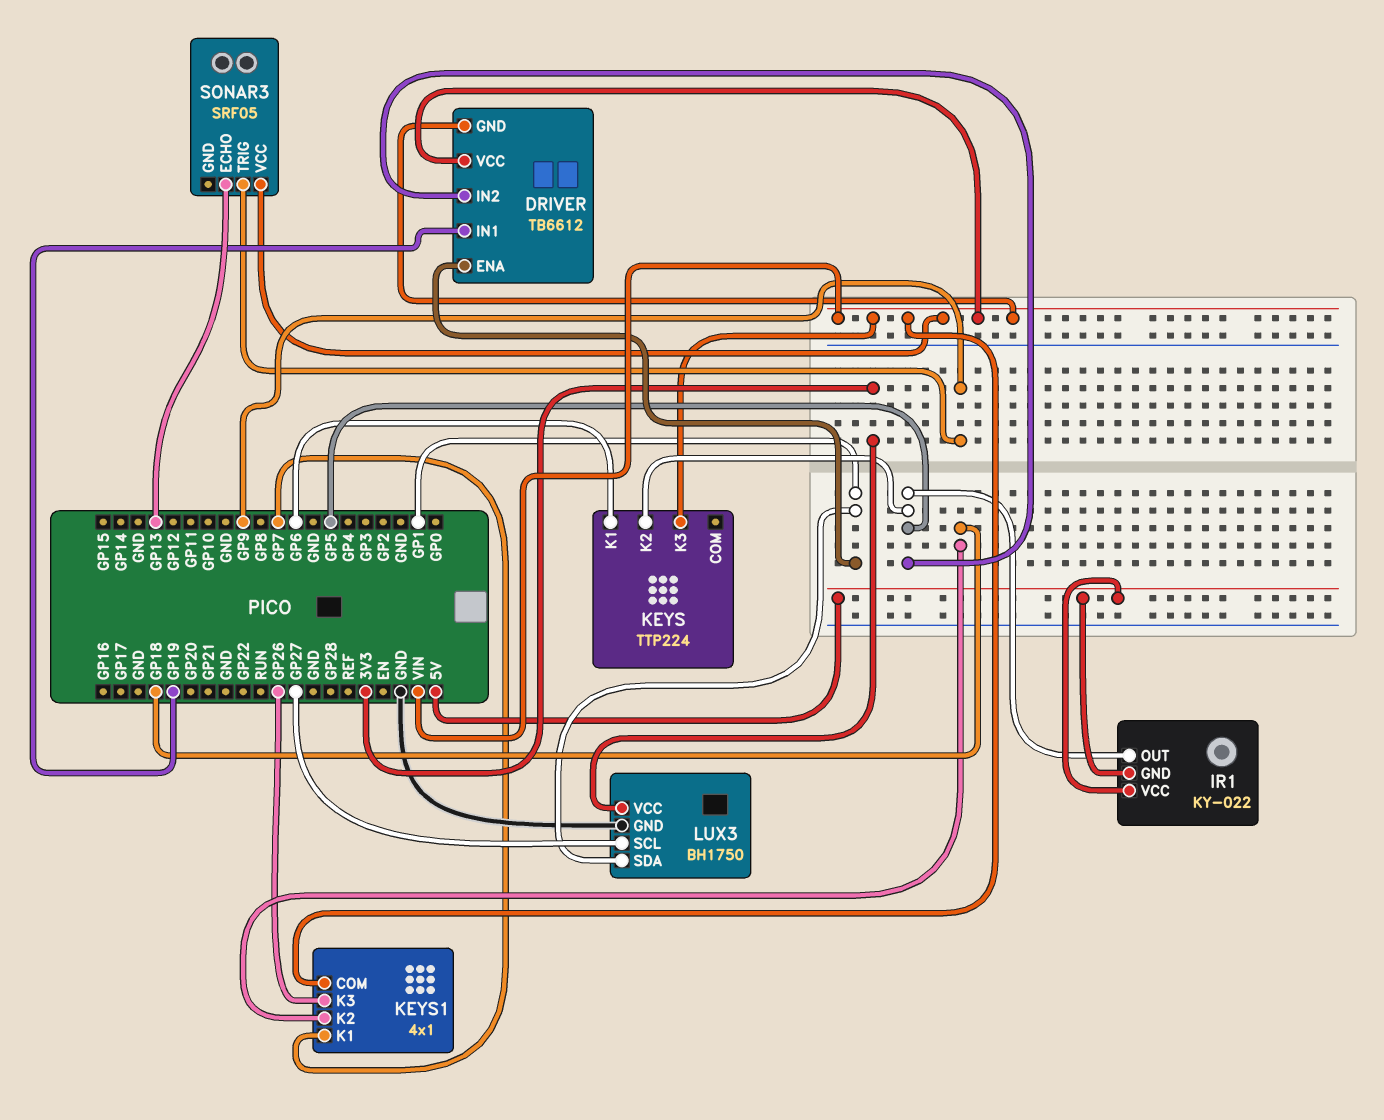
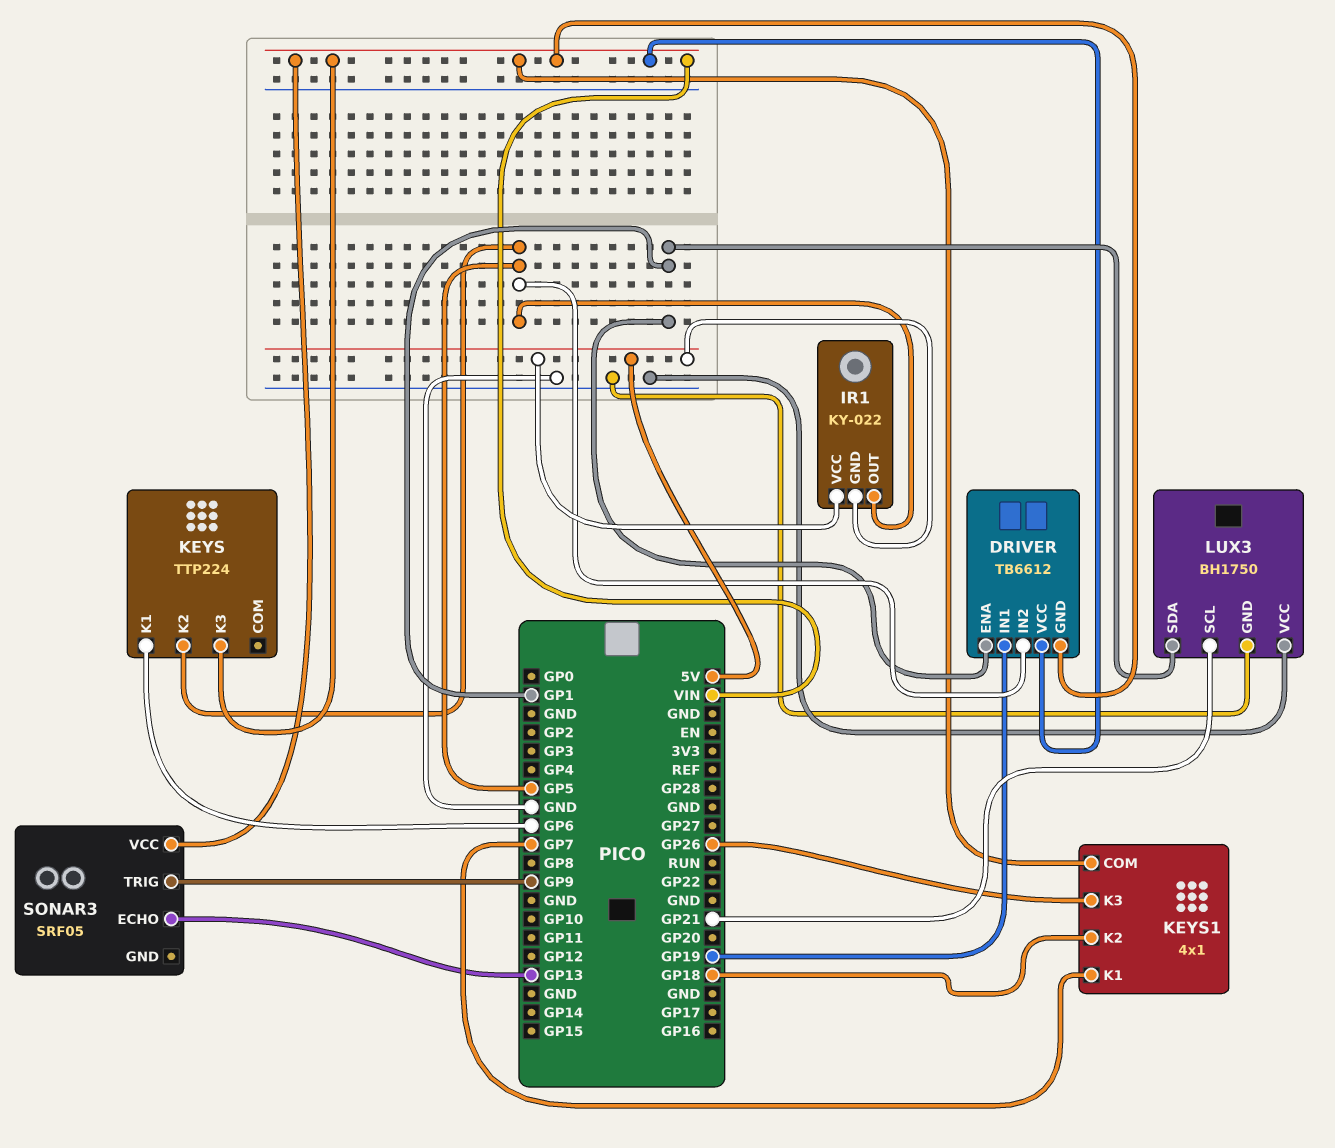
LUX3 pin SCL: GP27 -> GP21
LUX3 pin VCC: 3V3 -> GND

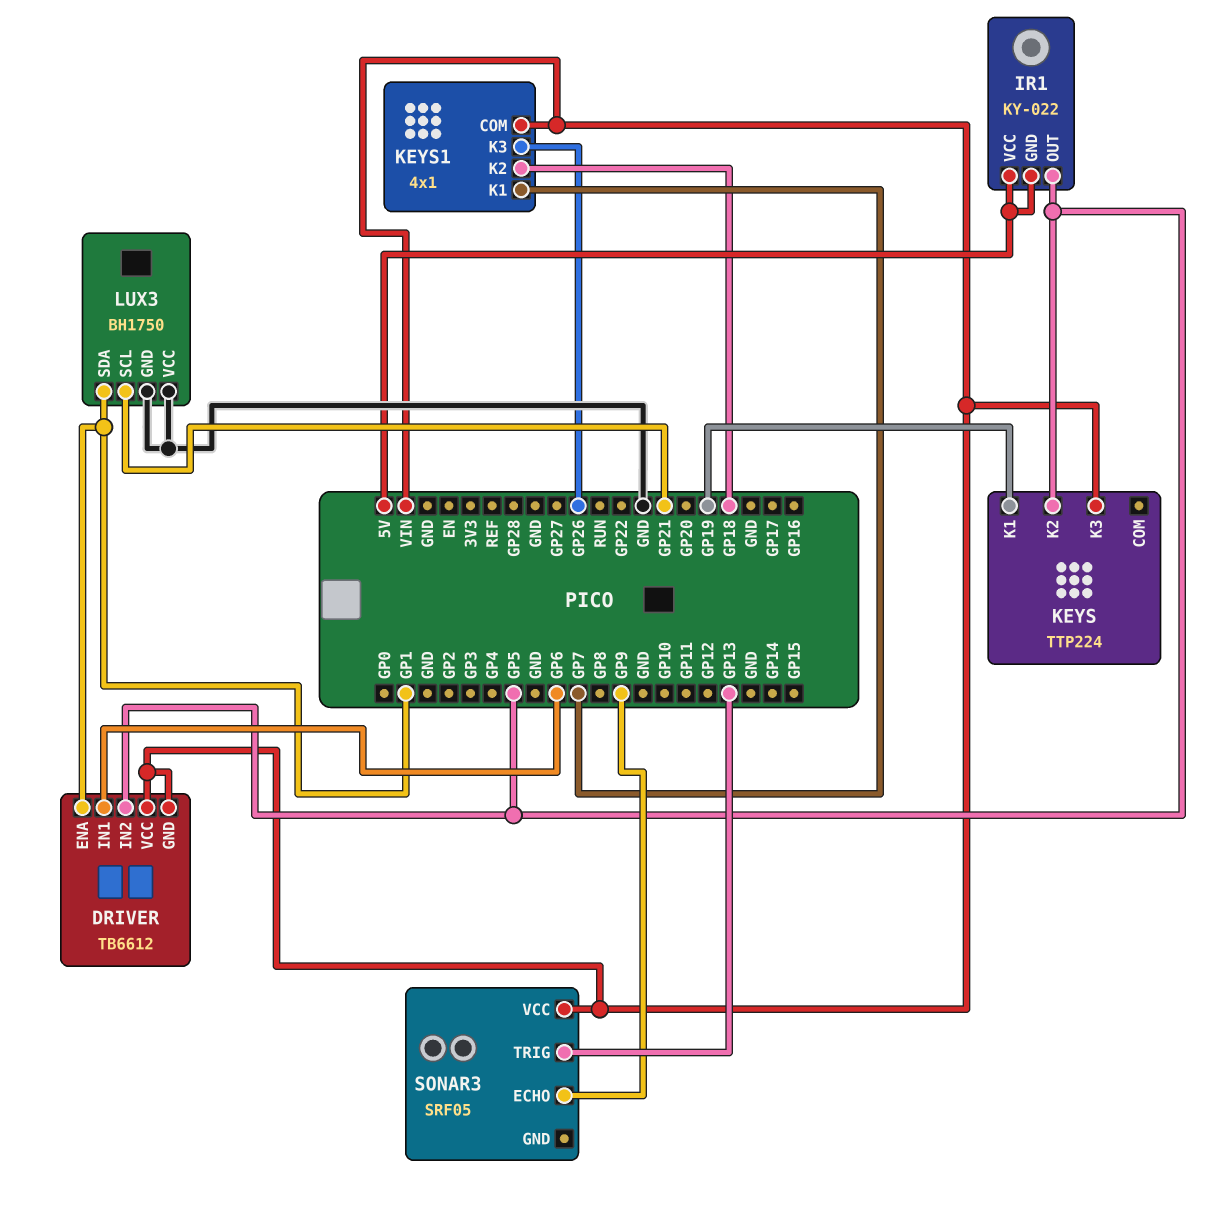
DRIVER pin IN1: GP19 -> GP6
KEYS pin K1: GP6 -> GP19
SONAR3 pin ECHO: GP13 -> GP9
SONAR3 pin TRIG: GP9 -> GP13

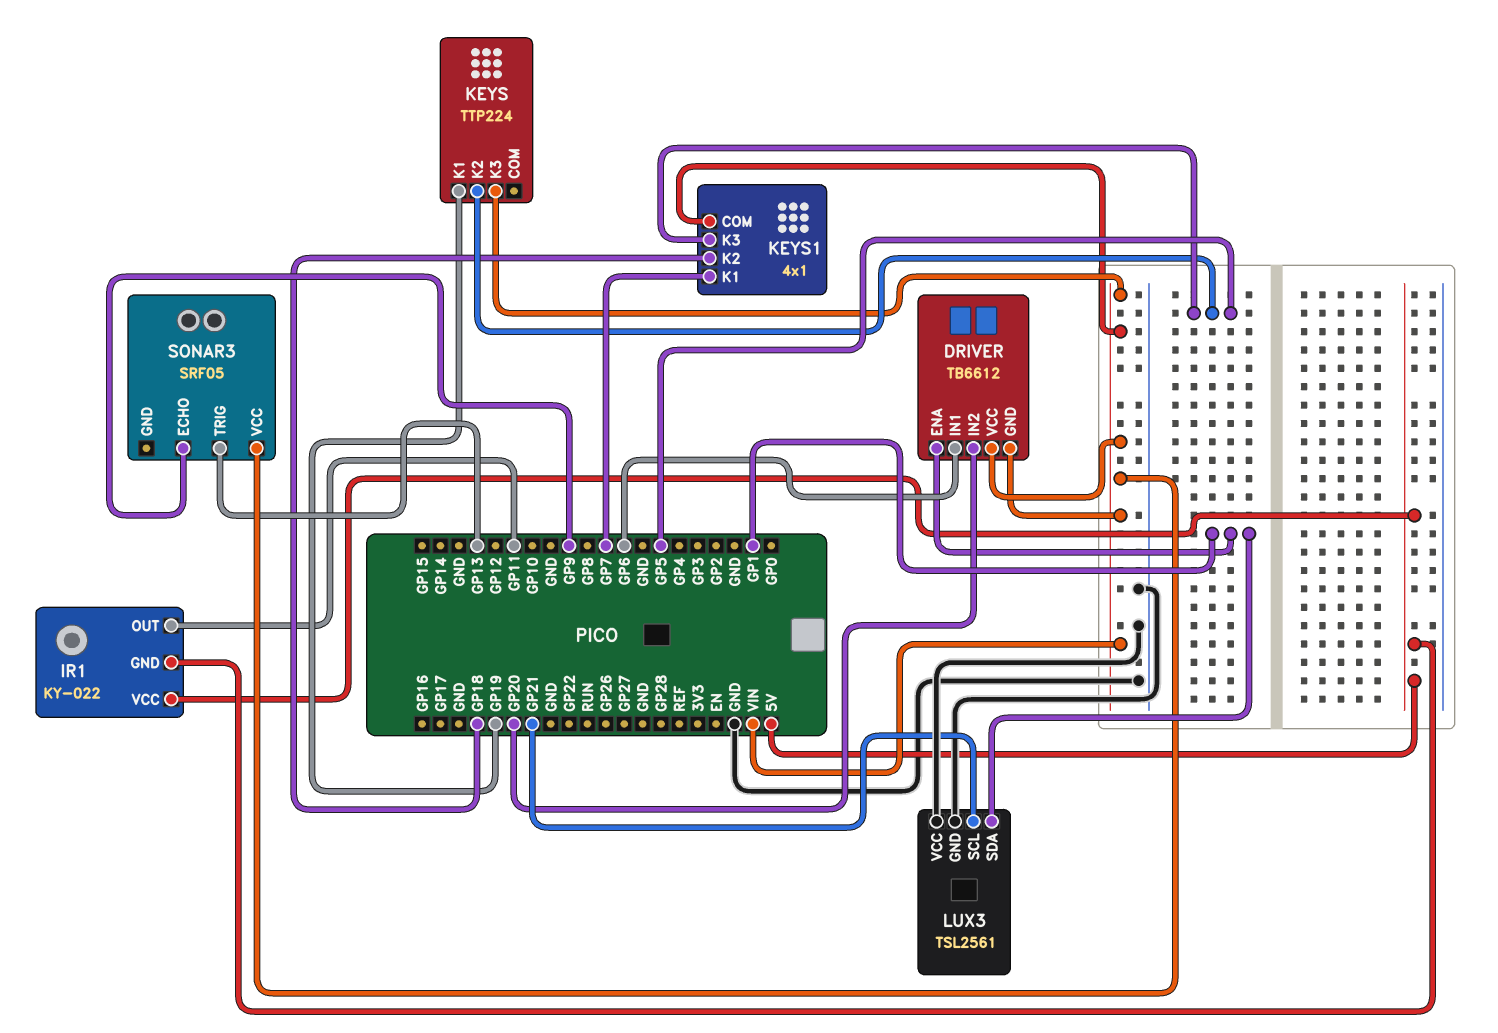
DRIVER pin IN2: GP5 -> GP20
IR1 pin OUT: GP5 -> GP11
KEYS1 pin K3: GP26 -> GP5
LUX3: BH1750 -> TSL2561

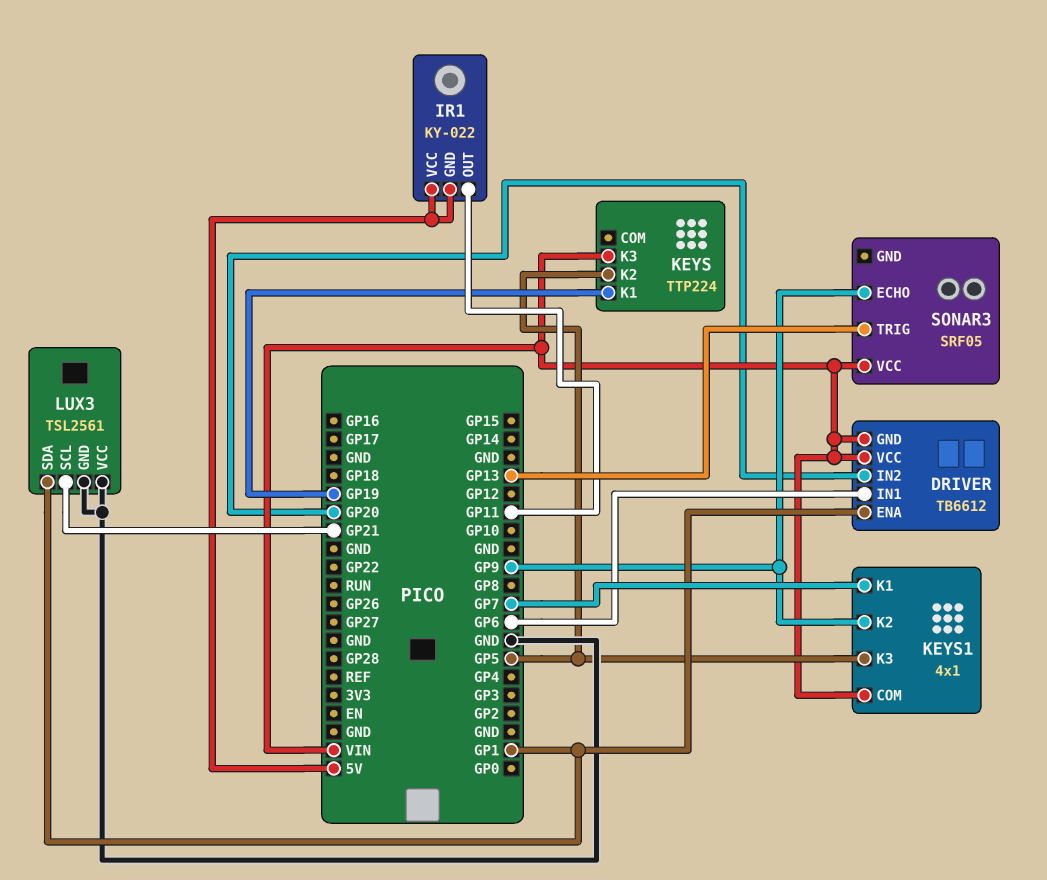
KEYS1 pin K2: GP18 -> GP9

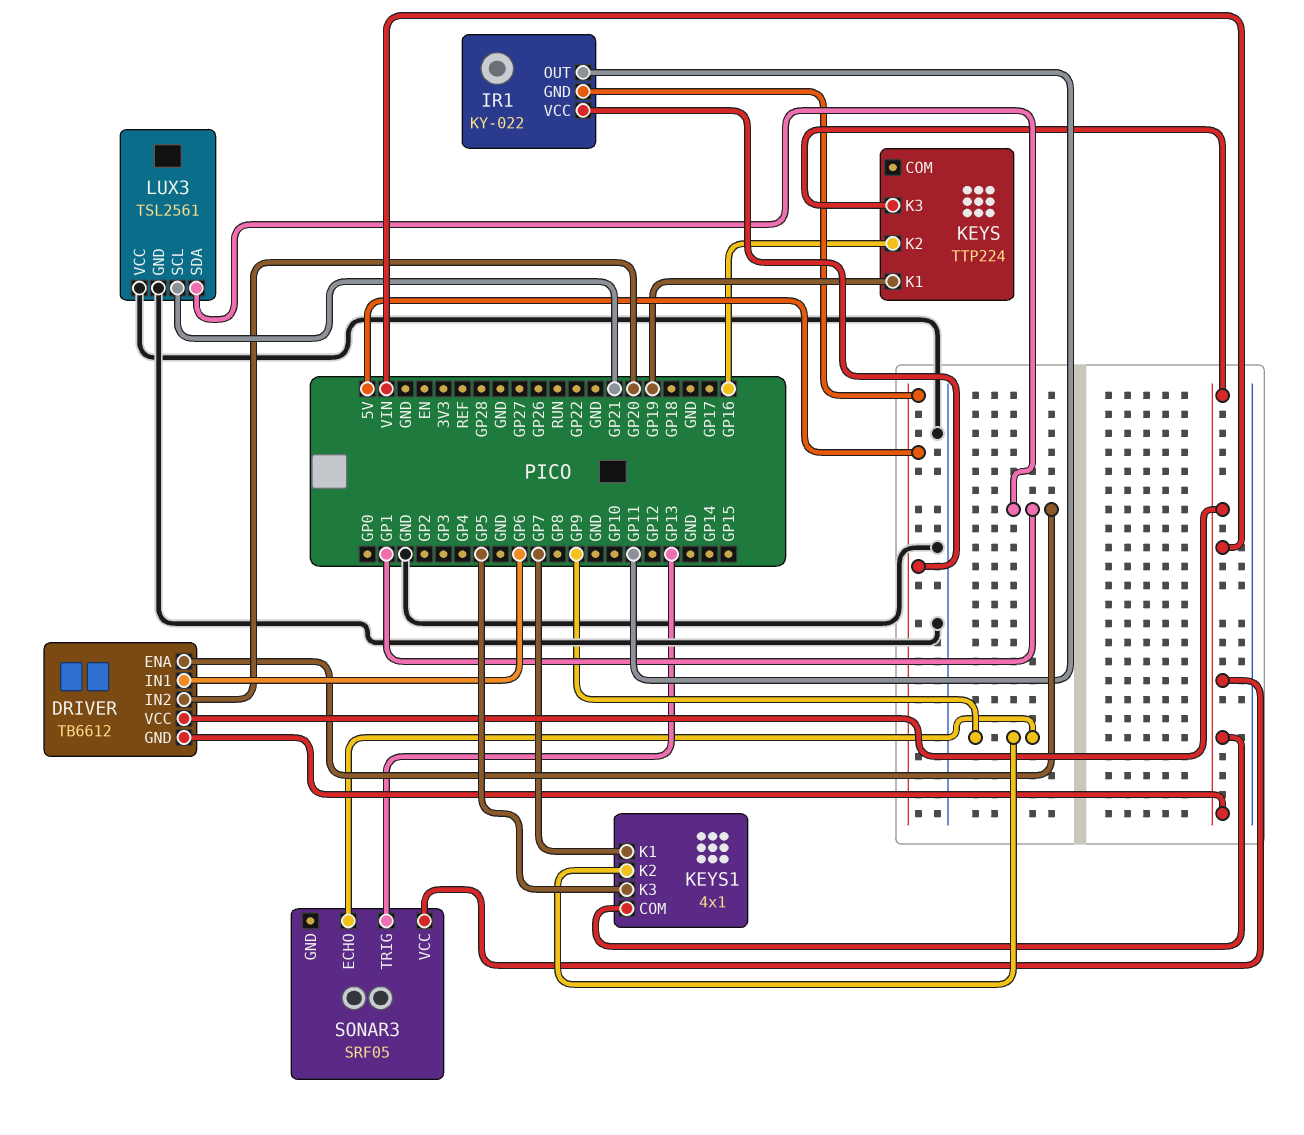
KEYS pin K2: GP5 -> GP16

